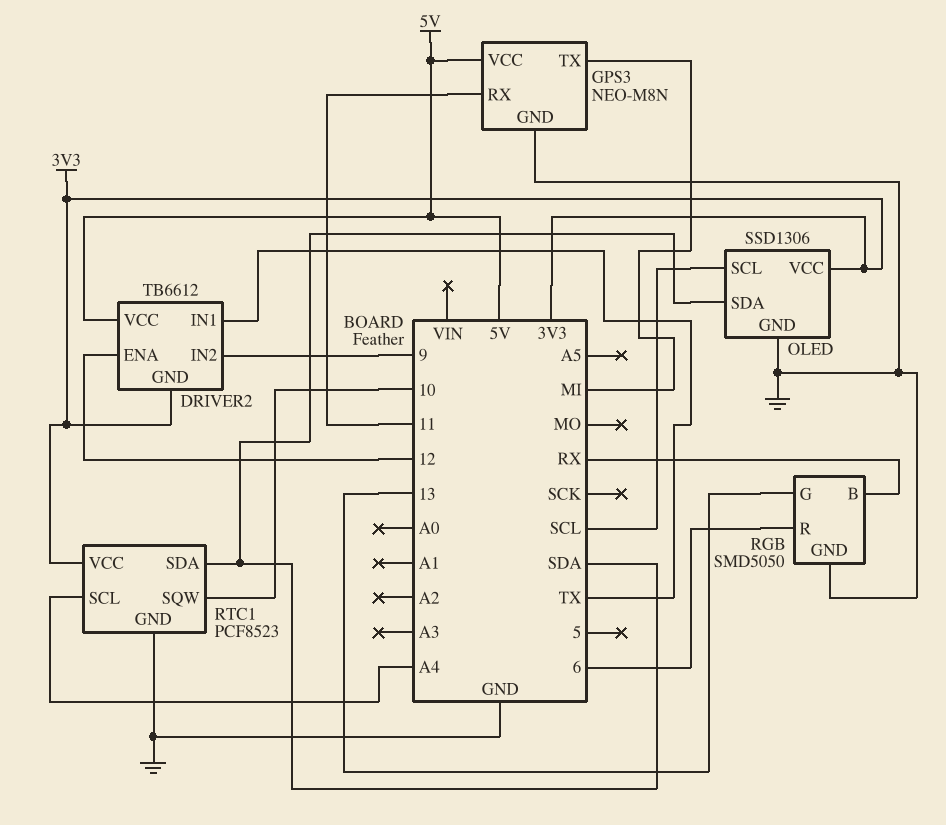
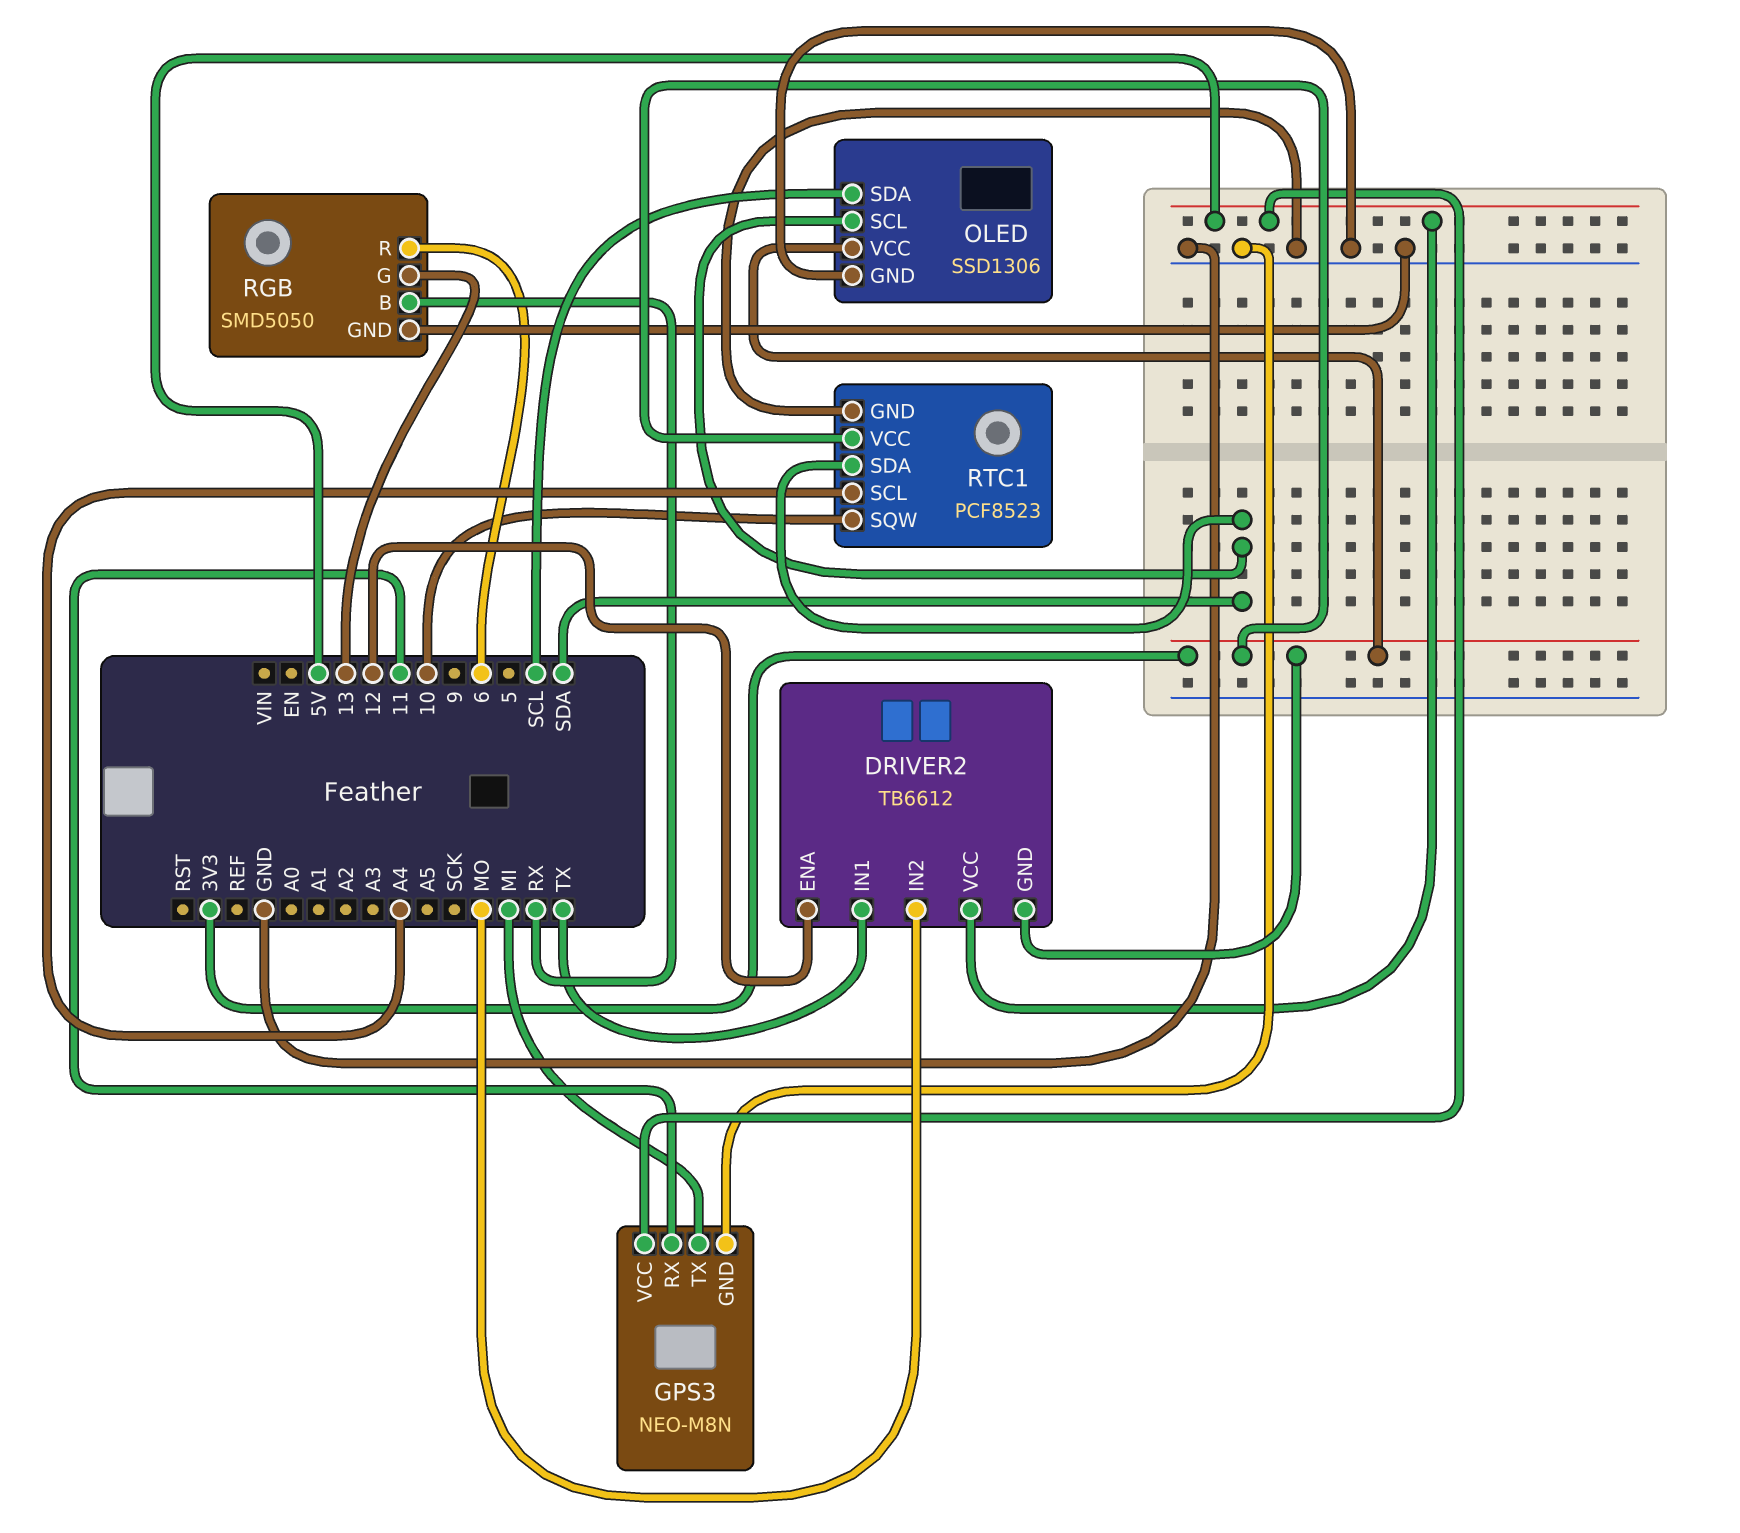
DRIVER2 pin IN2: 9 -> MO
OLED pin SCL: SCL -> SDA
OLED pin SDA: SDA -> SCL

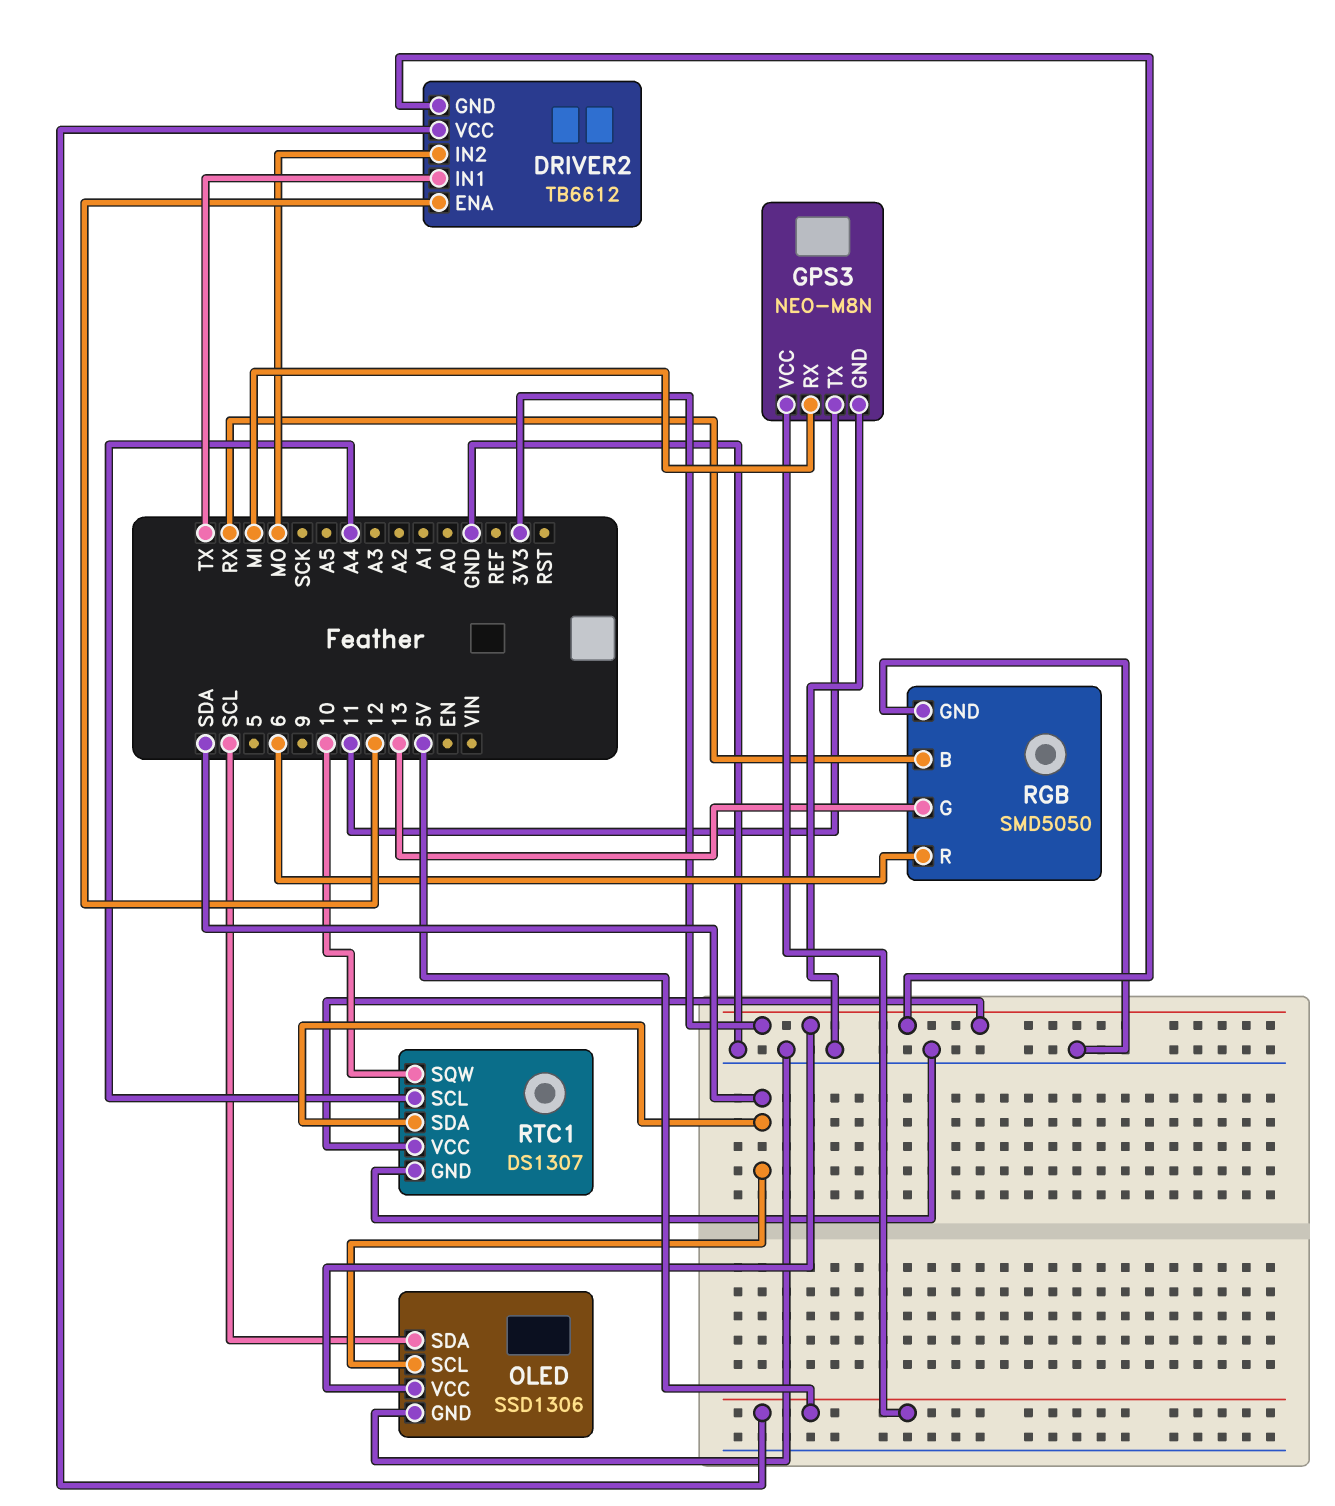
GPS3 pin RX: 11 -> MI
GPS3 pin TX: MI -> 11
RTC1: PCF8523 -> DS1307

